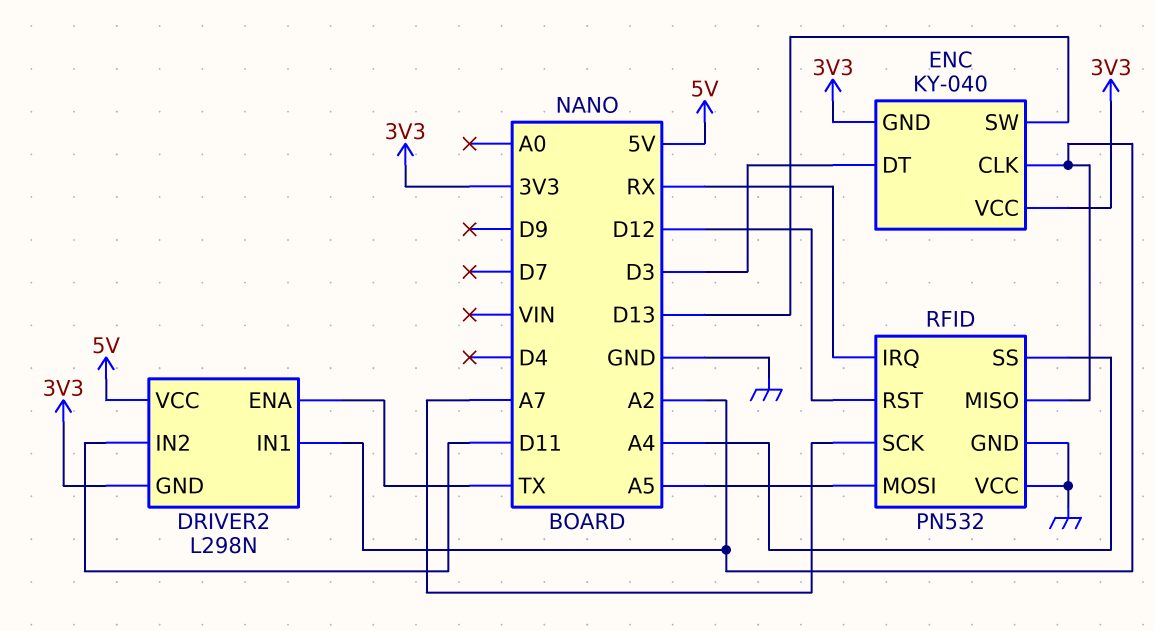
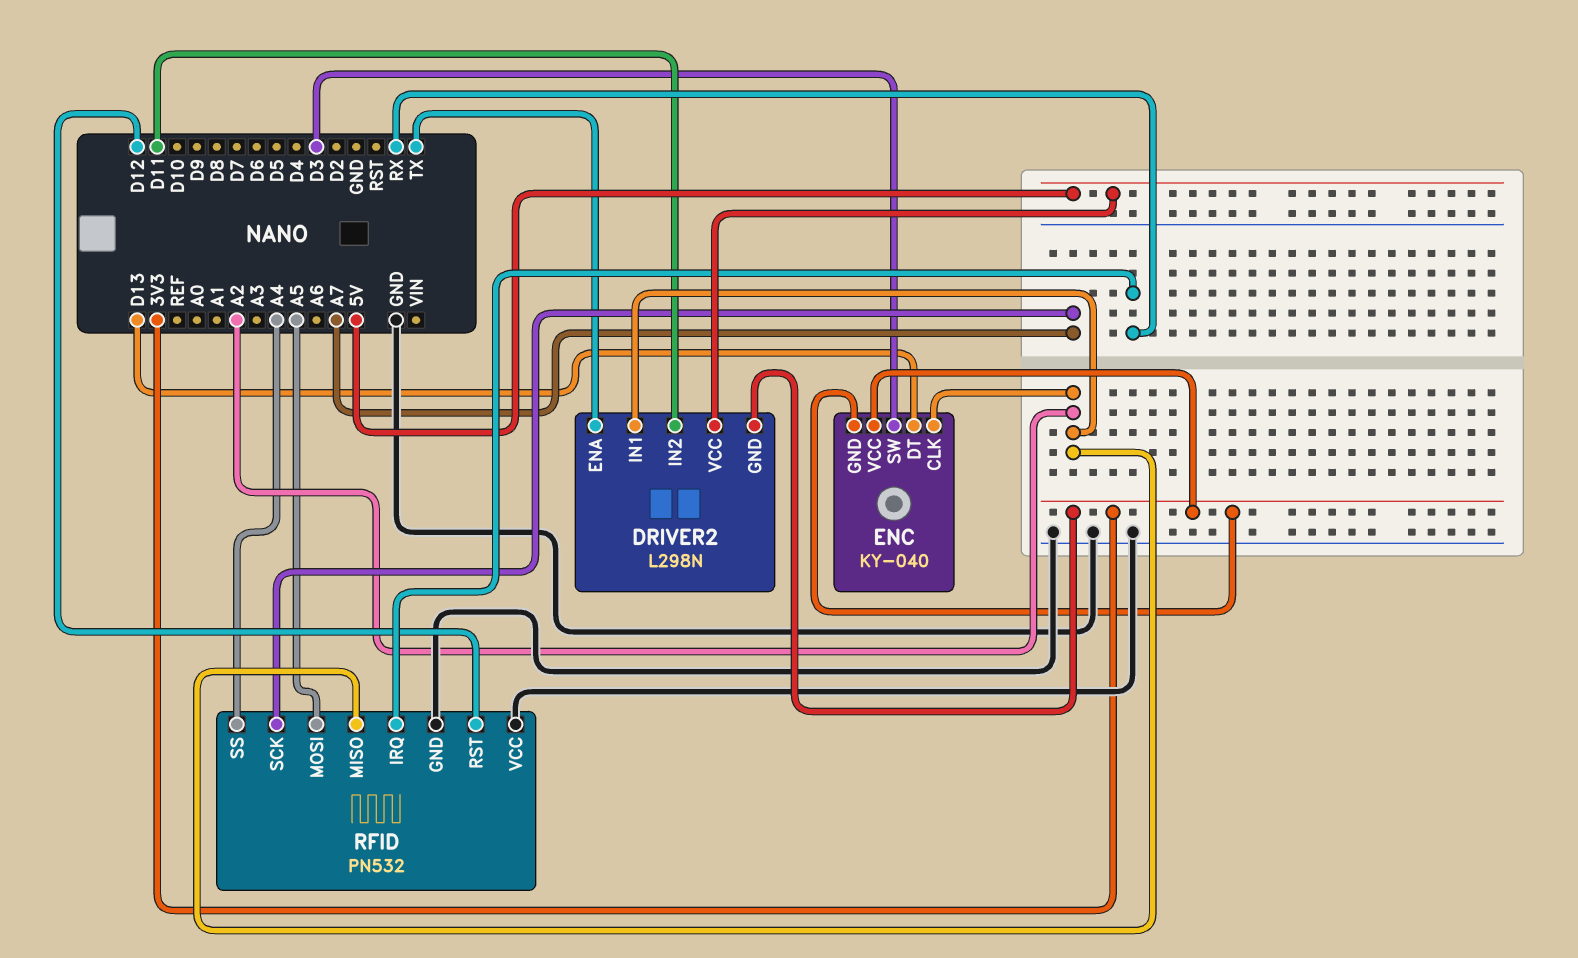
ENC pin DT: D3 -> D13
ENC pin SW: D13 -> D3

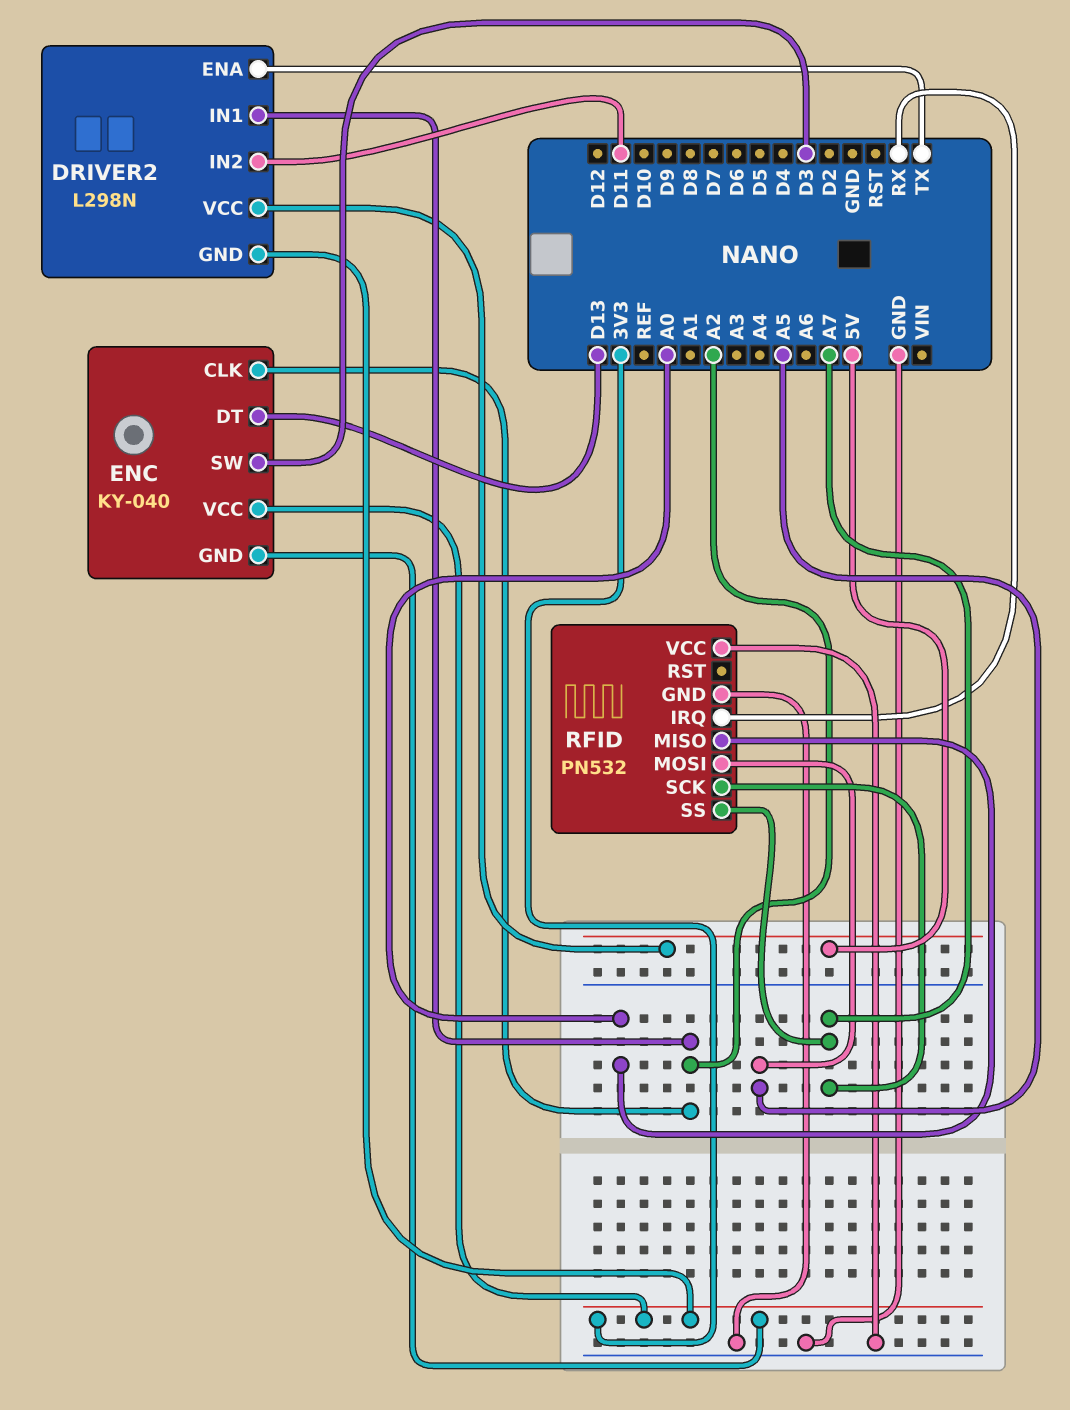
RFID pin MISO: A2 -> A0
RFID pin RST: D12 -> none
RFID pin SS: A4 -> A7

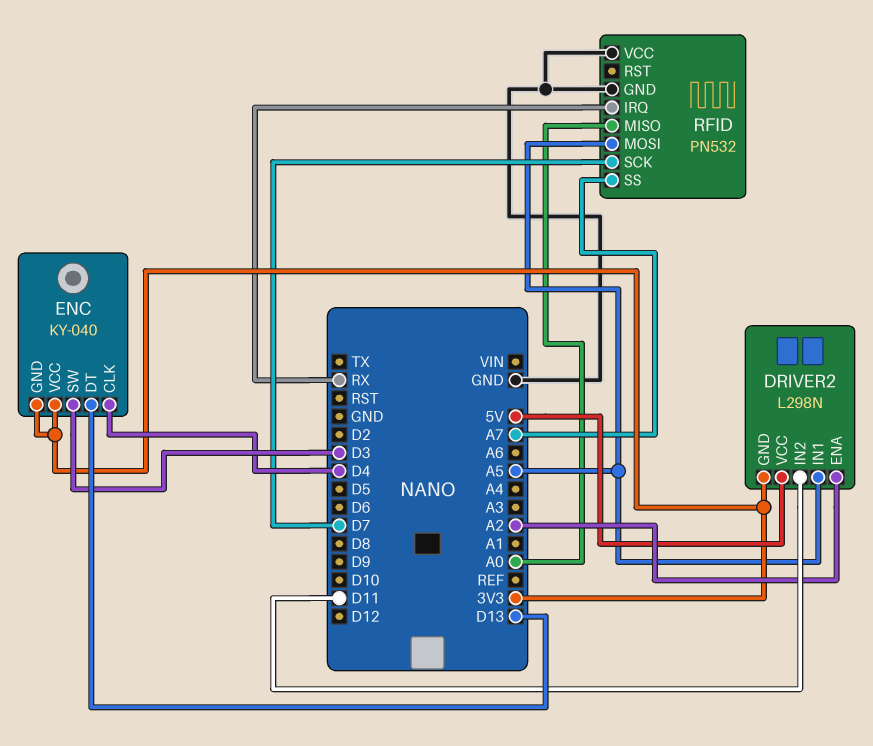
DRIVER2 pin ENA: TX -> A2
DRIVER2 pin IN1: A2 -> A5
ENC pin CLK: A2 -> D4
RFID pin SCK: A7 -> D7

